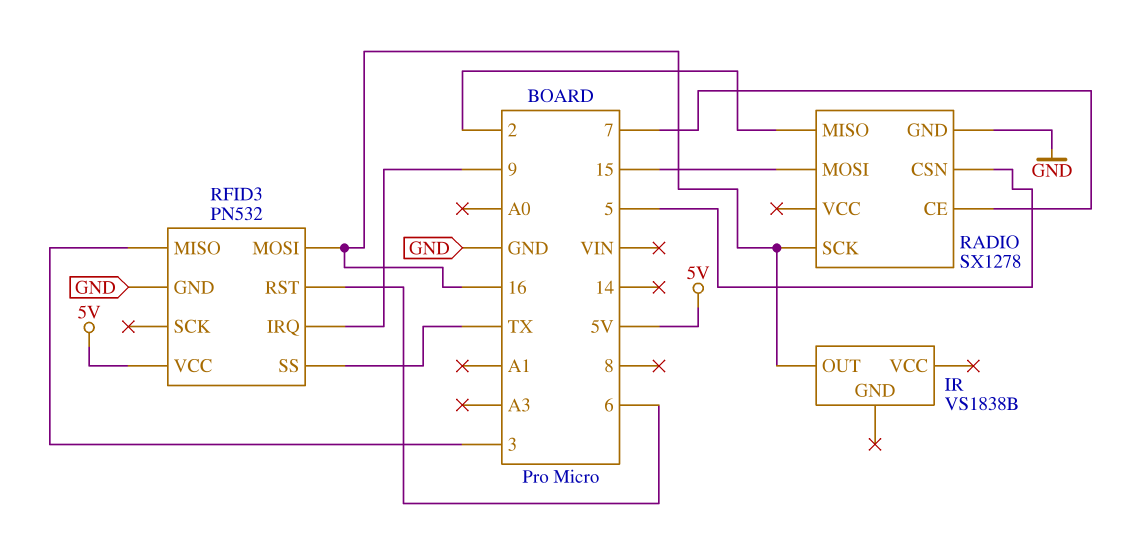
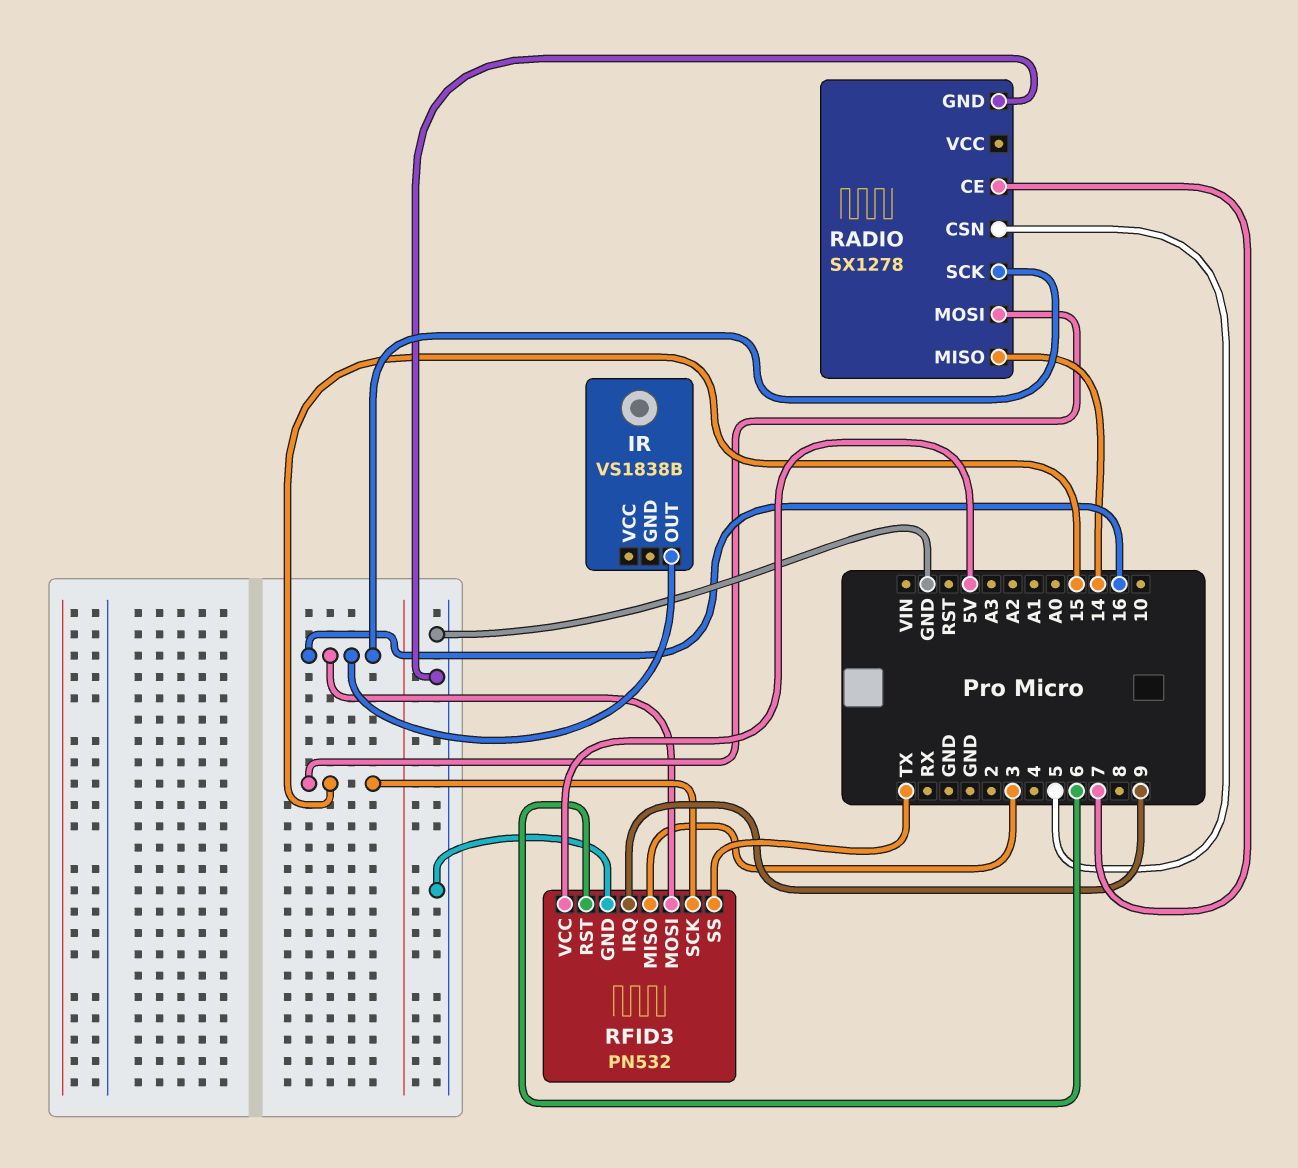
RADIO pin MISO: 2 -> 14
RFID3 pin SCK: none -> 15

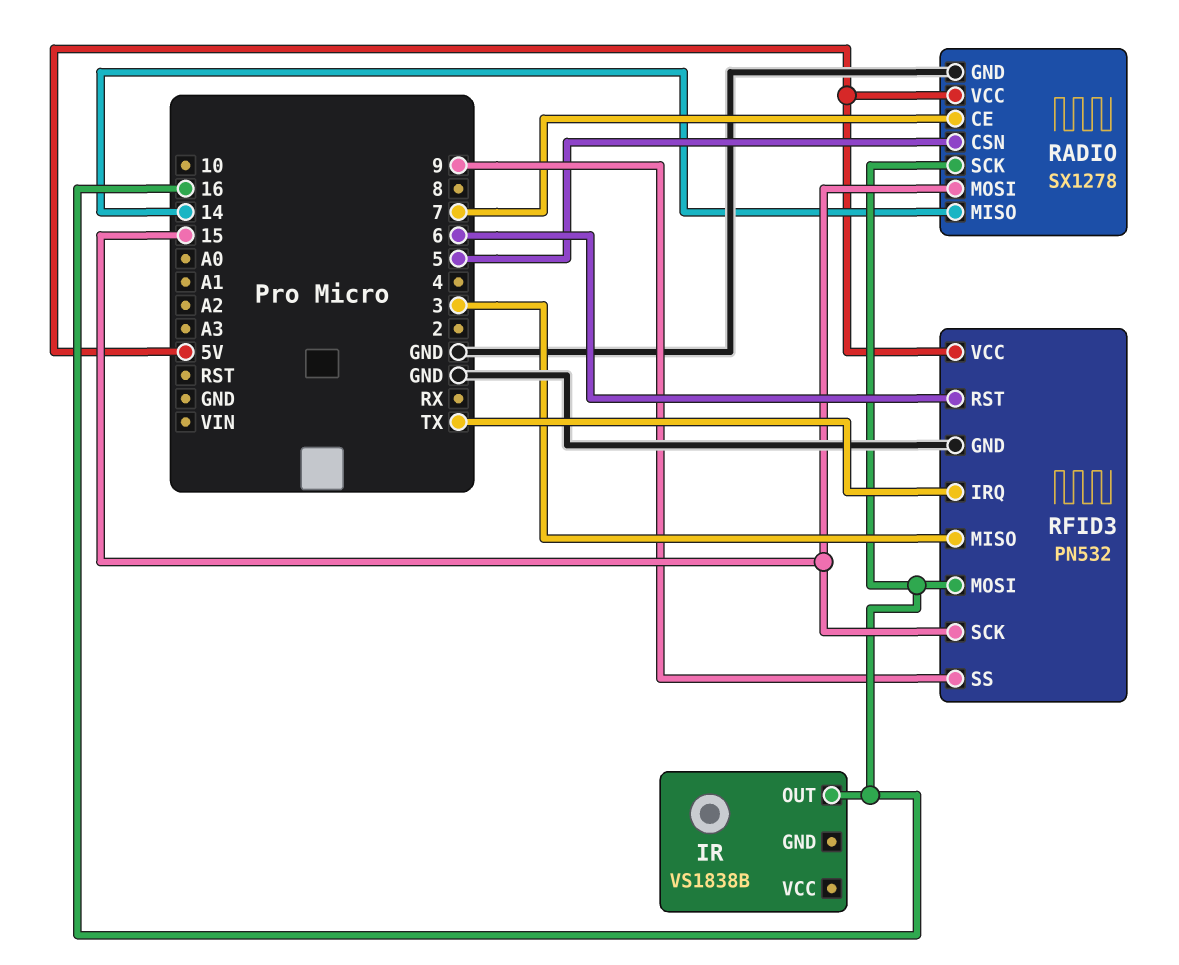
RADIO pin VCC: none -> 5V
RFID3 pin IRQ: 9 -> TX
RFID3 pin SS: TX -> 9

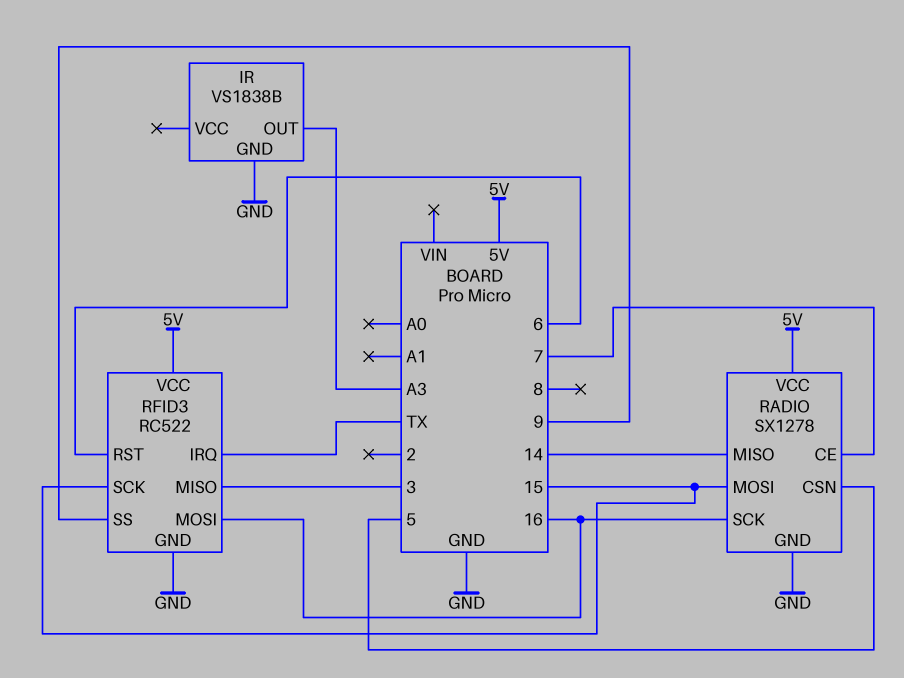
IR pin GND: none -> GND
IR pin OUT: 16 -> A3
RFID3: PN532 -> RC522

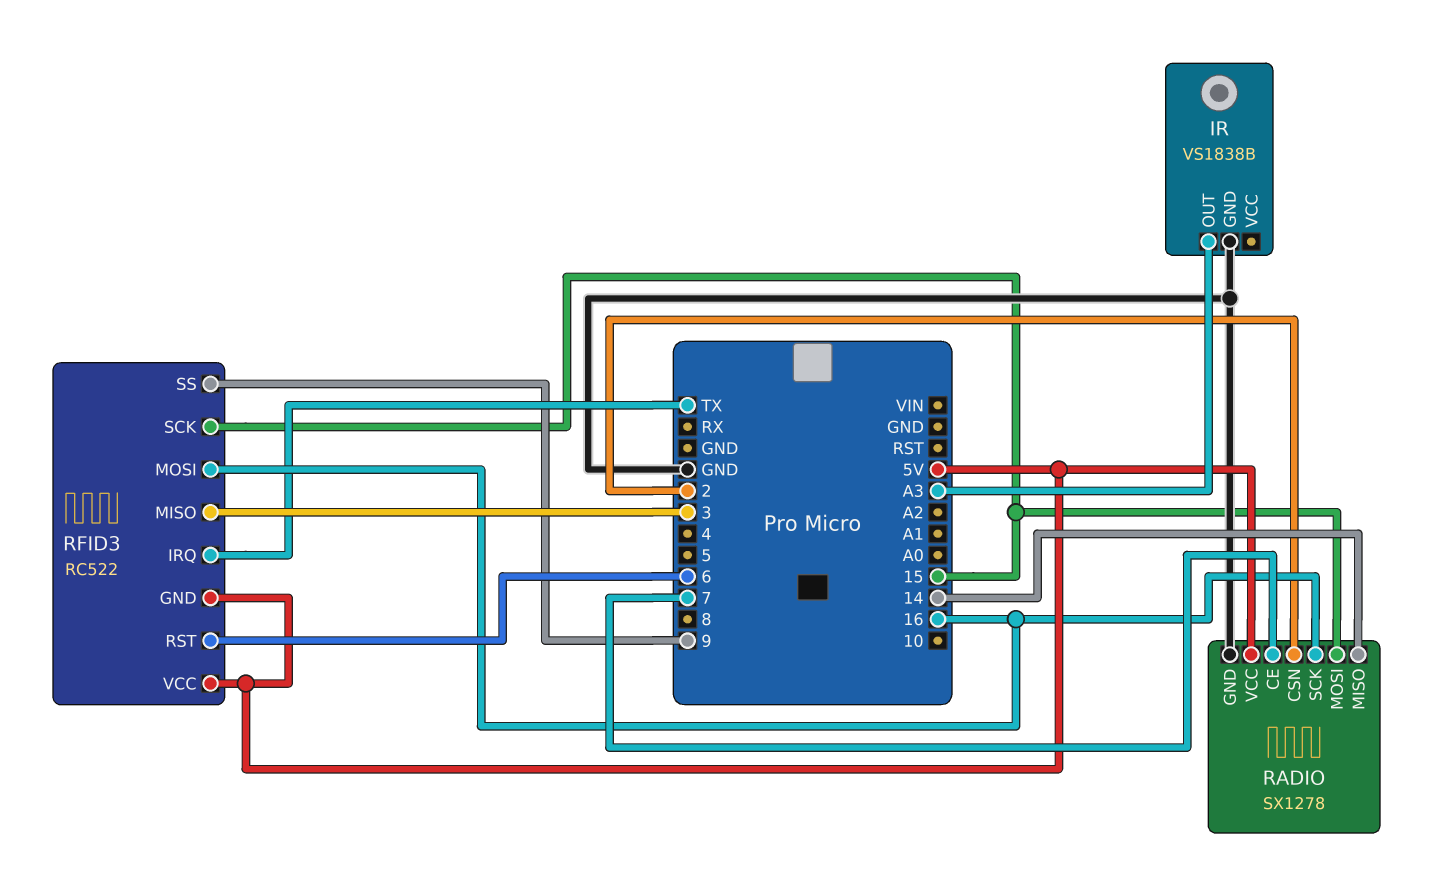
RADIO pin CSN: 5 -> 2
RFID3 pin GND: GND -> 5V

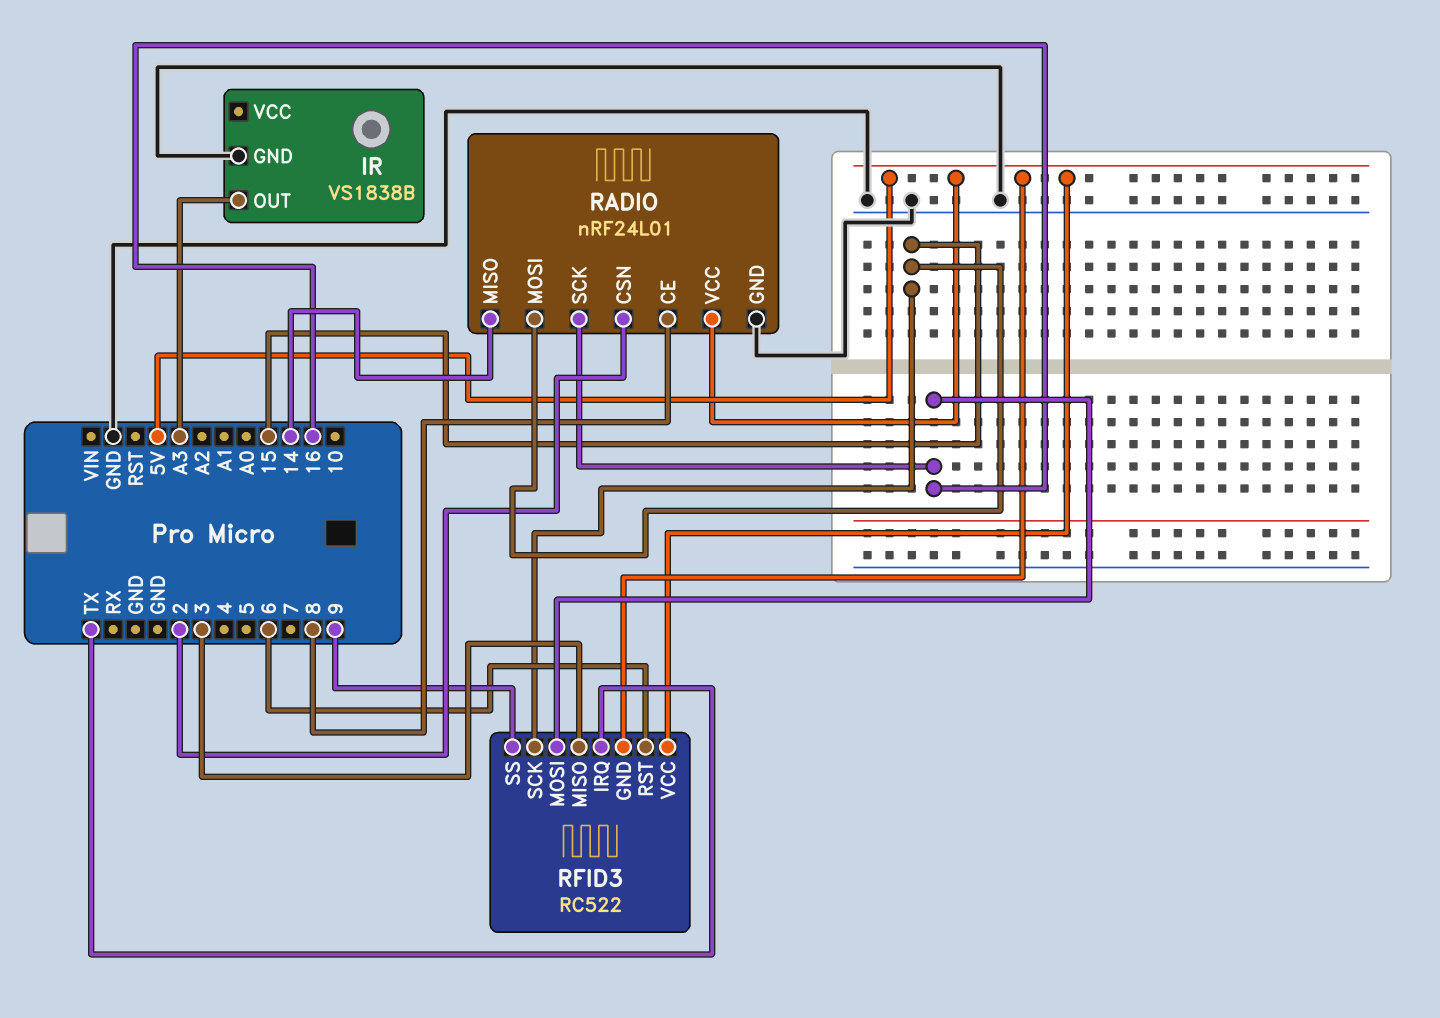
RADIO: SX1278 -> nRF24L01
RADIO pin CE: 7 -> 8

